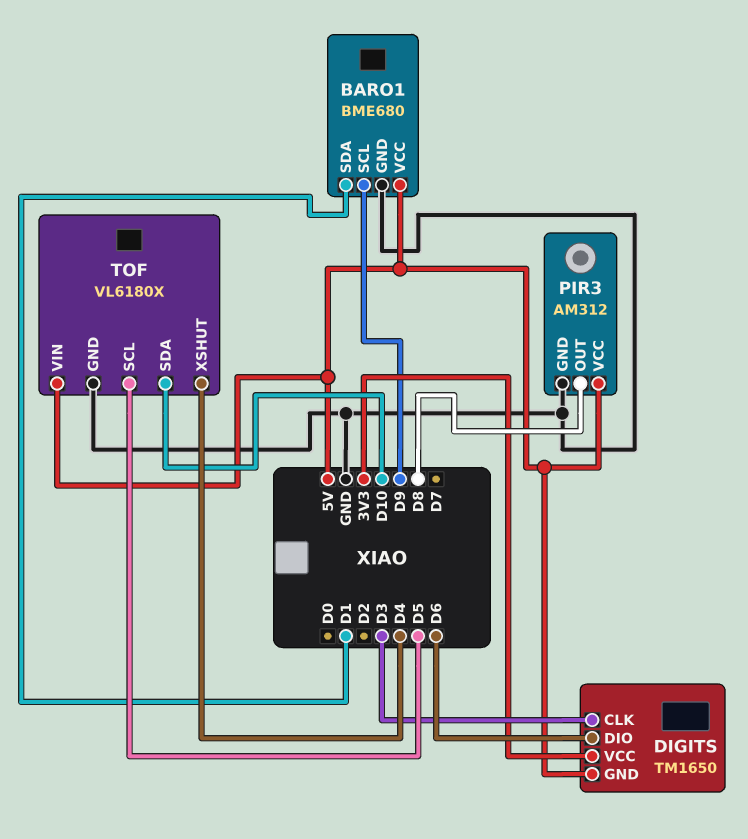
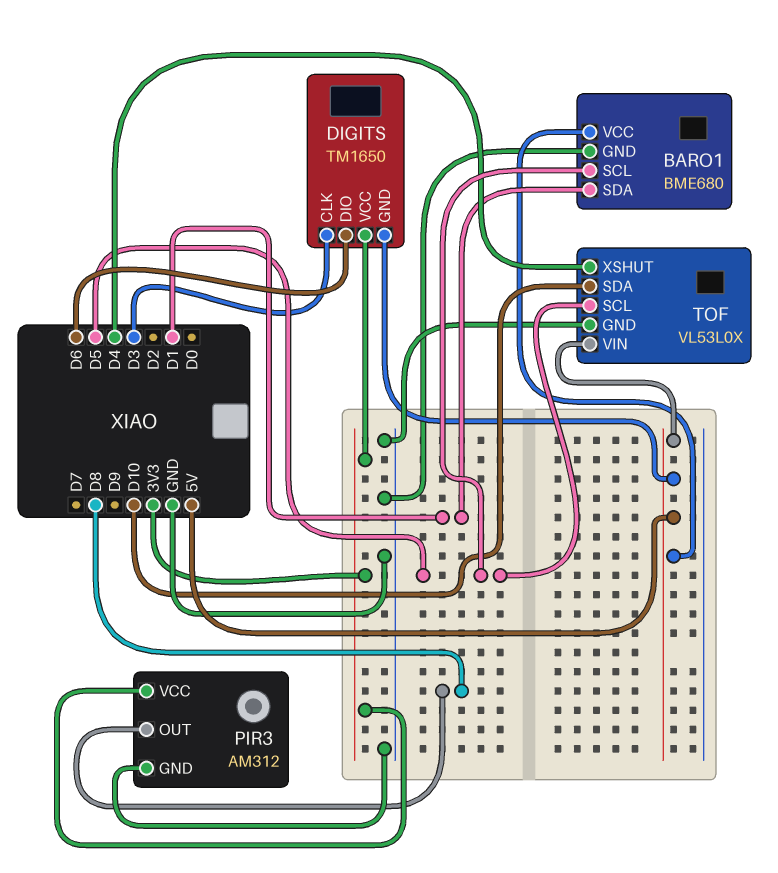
BARO1 pin SCL: D9 -> D5
PIR3 pin VCC: 5V -> 3V3
TOF: VL6180X -> VL53L0X

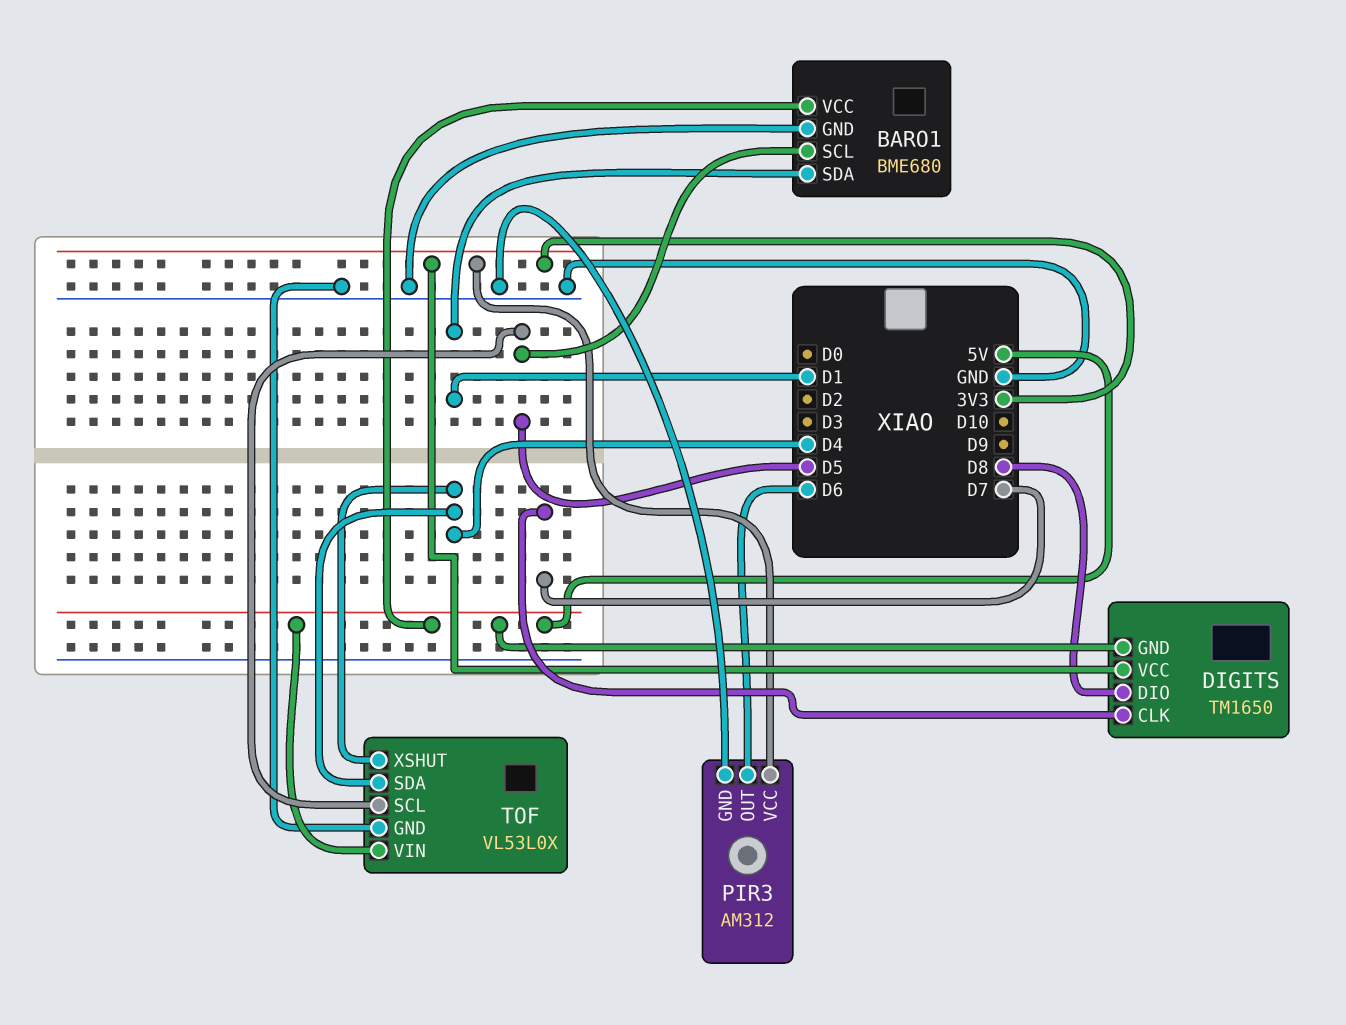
DIGITS pin CLK: D3 -> D7
DIGITS pin DIO: D6 -> D8
PIR3 pin OUT: D8 -> D6
TOF pin SDA: D10 -> D4

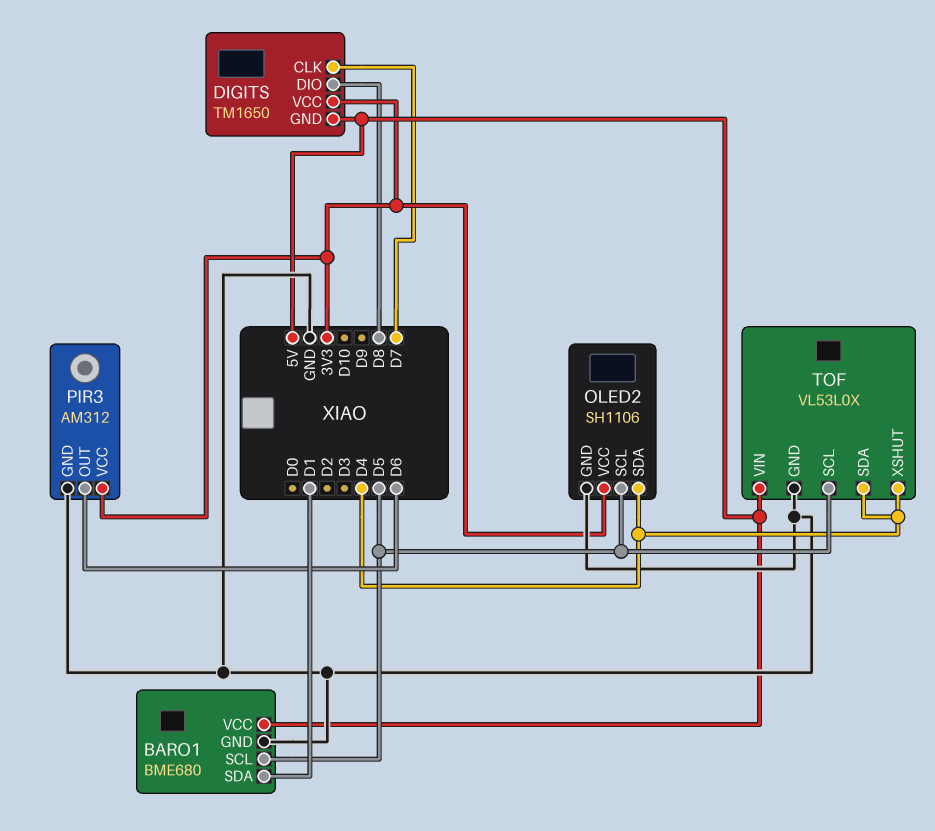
OLED2: none -> SH1106
OLED2 pin GND: none -> GND
OLED2 pin SCL: none -> D5
OLED2 pin SDA: none -> D4
OLED2 pin VCC: none -> 3V3

